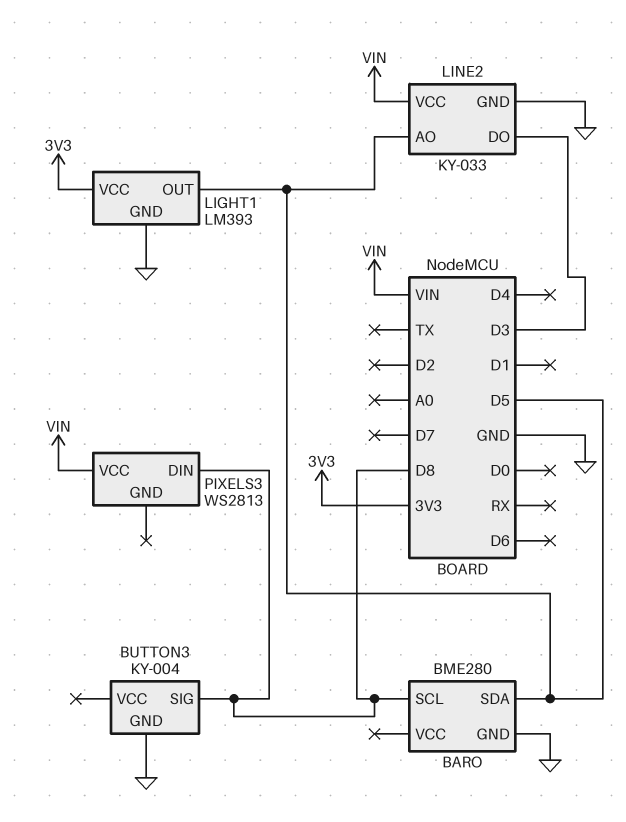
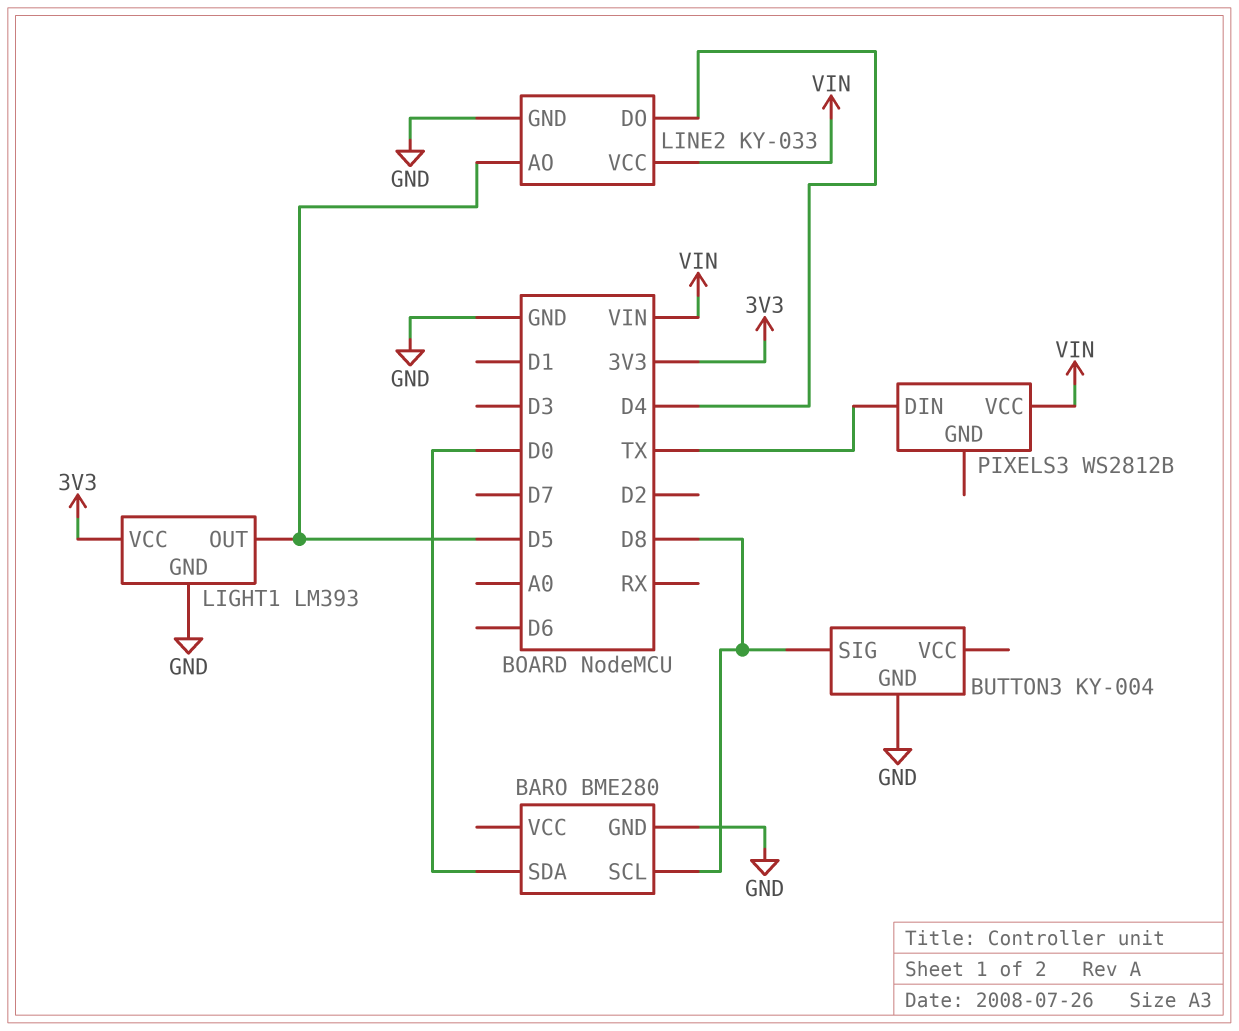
BARO pin SDA: D5 -> D0
LINE2 pin DO: D3 -> D4
PIXELS3: WS2813 -> WS2812B
PIXELS3 pin DIN: D8 -> TX

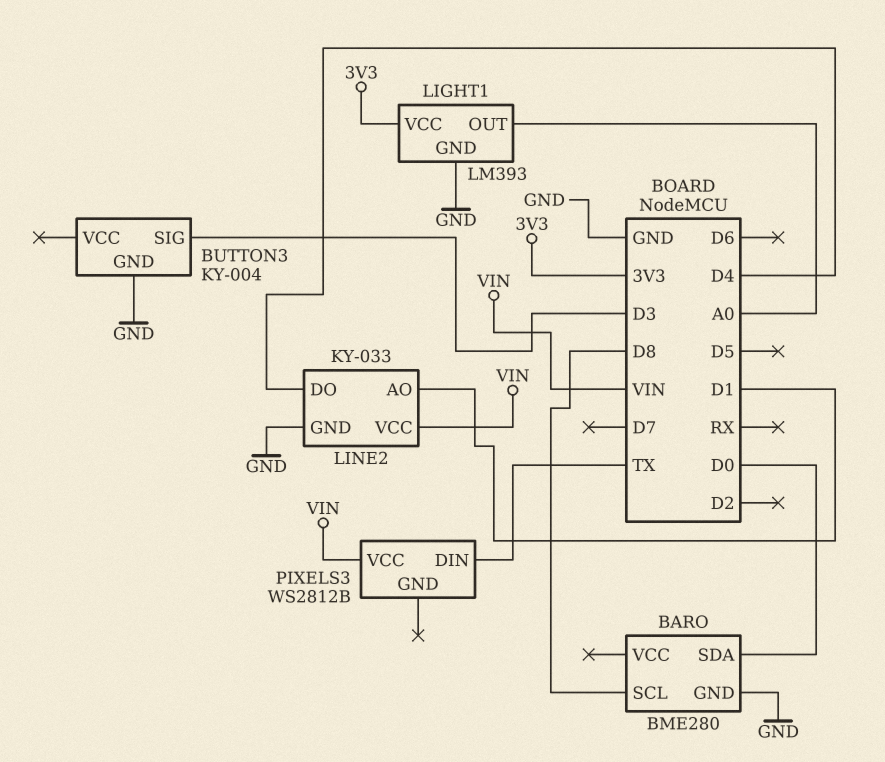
BUTTON3 pin SIG: D8 -> D3
LIGHT1 pin OUT: D5 -> A0
LINE2 pin AO: D5 -> D1

